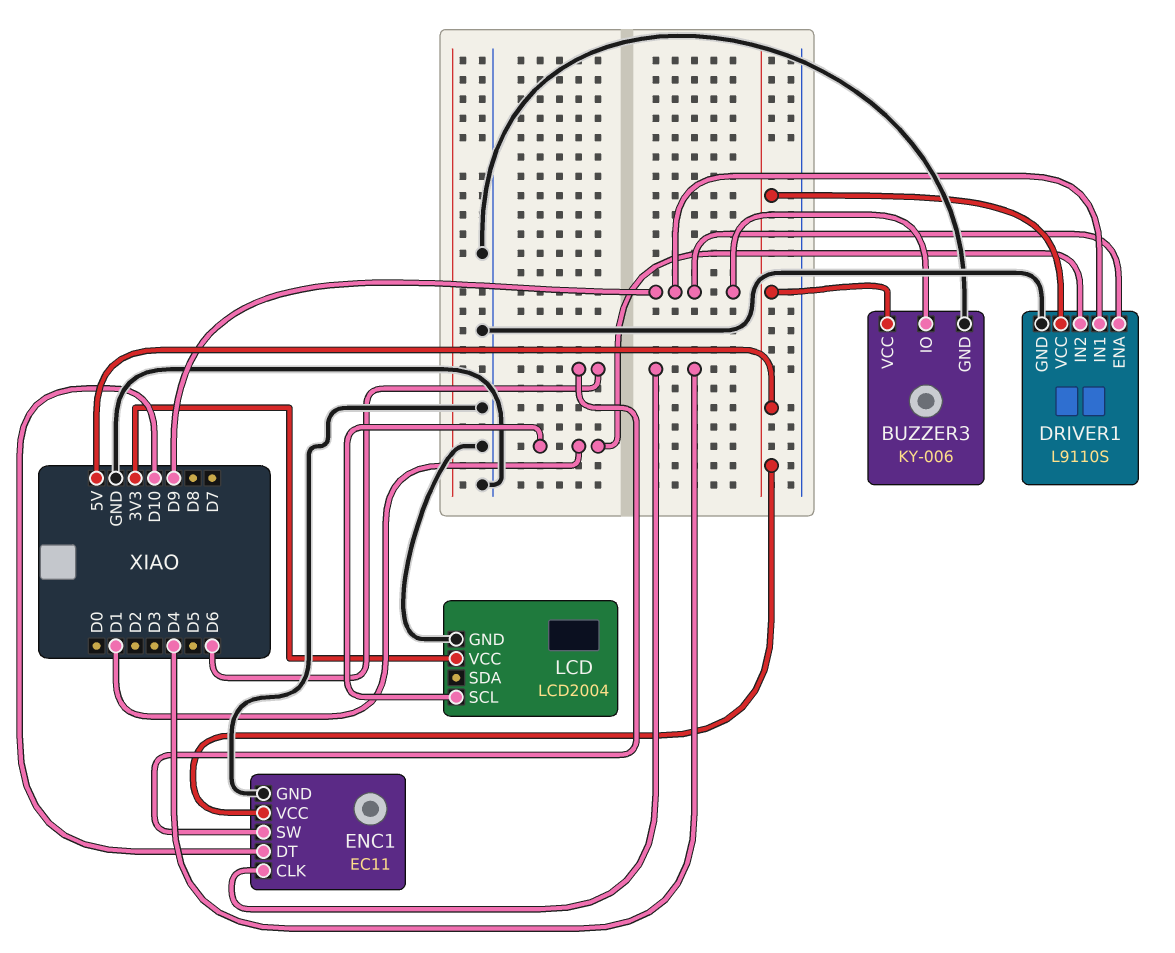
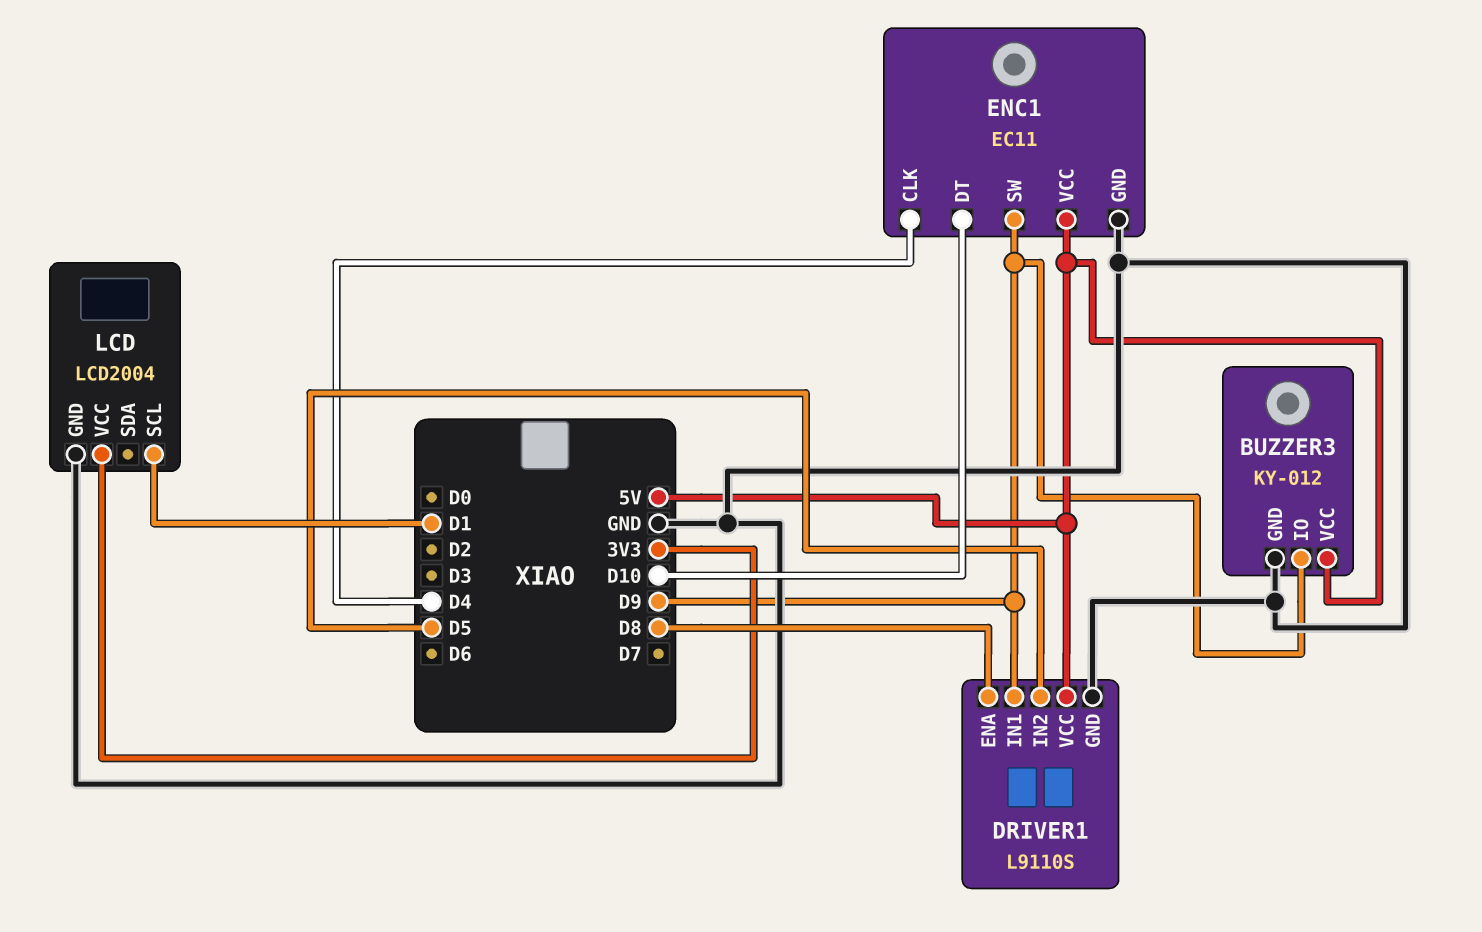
BUZZER3: KY-006 -> KY-012
DRIVER1 pin ENA: D9 -> D8
DRIVER1 pin IN2: D1 -> D5
ENC1 pin SW: D6 -> D9

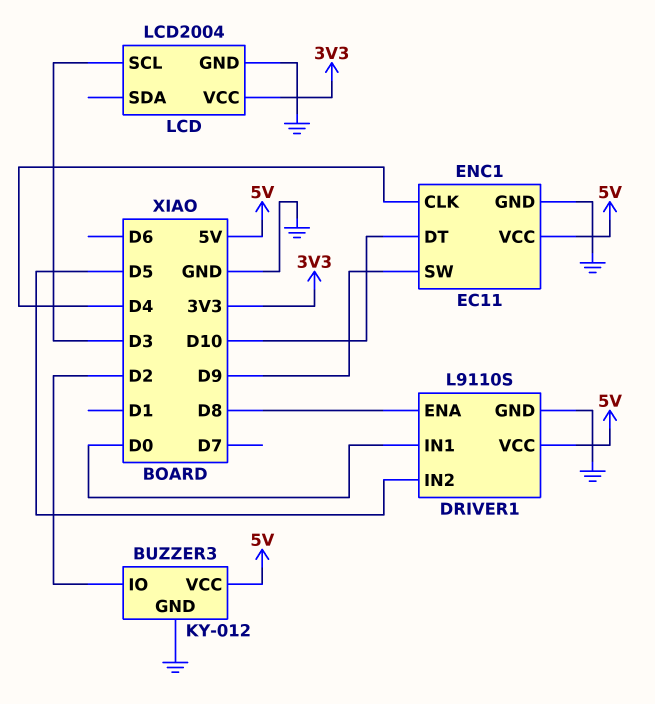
BUZZER3 pin IO: D9 -> D2
DRIVER1 pin IN1: D9 -> D0
LCD pin SCL: D1 -> D3

